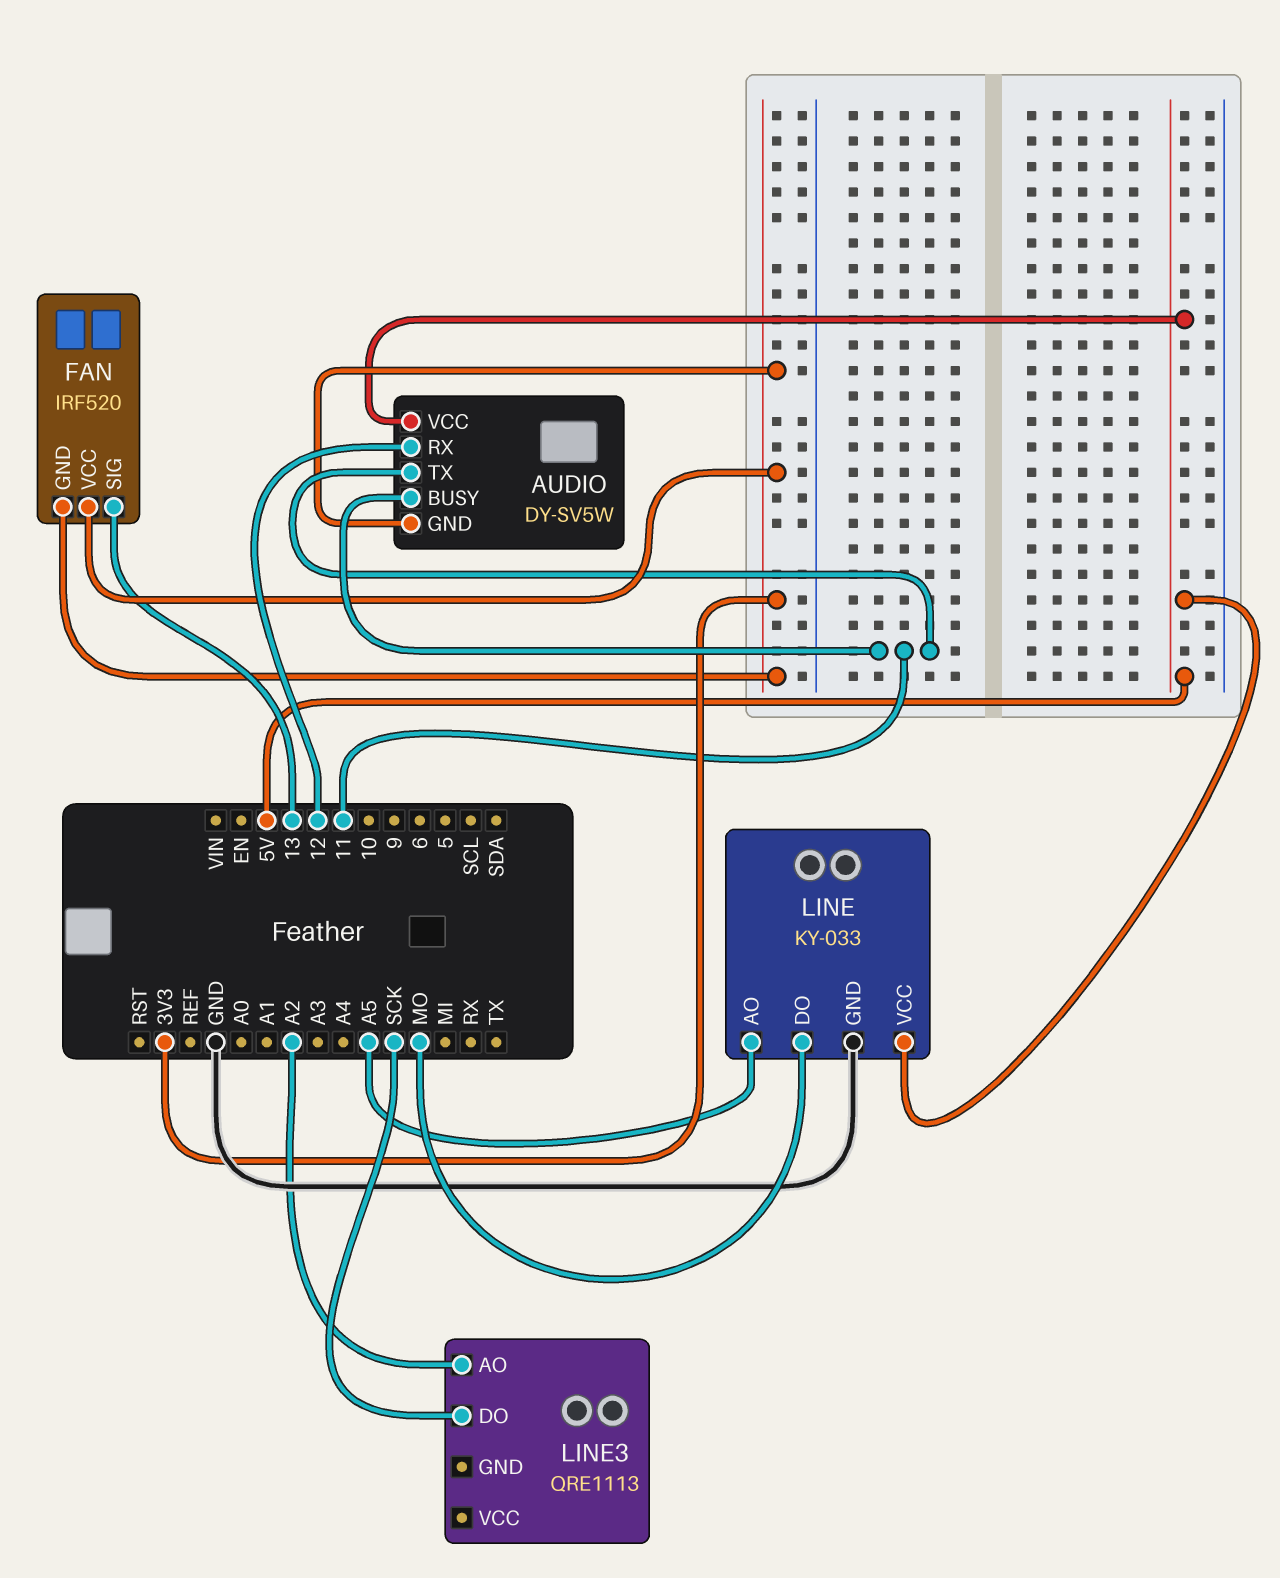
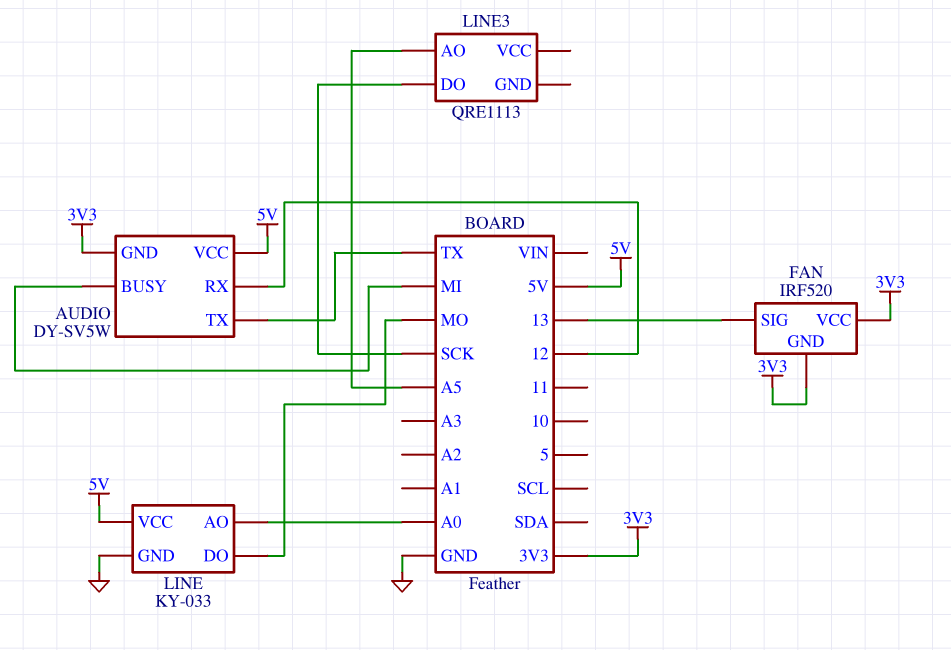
AUDIO pin BUSY: 11 -> MI
AUDIO pin TX: 11 -> TX
LINE pin AO: A5 -> A0
LINE3 pin AO: A2 -> A5

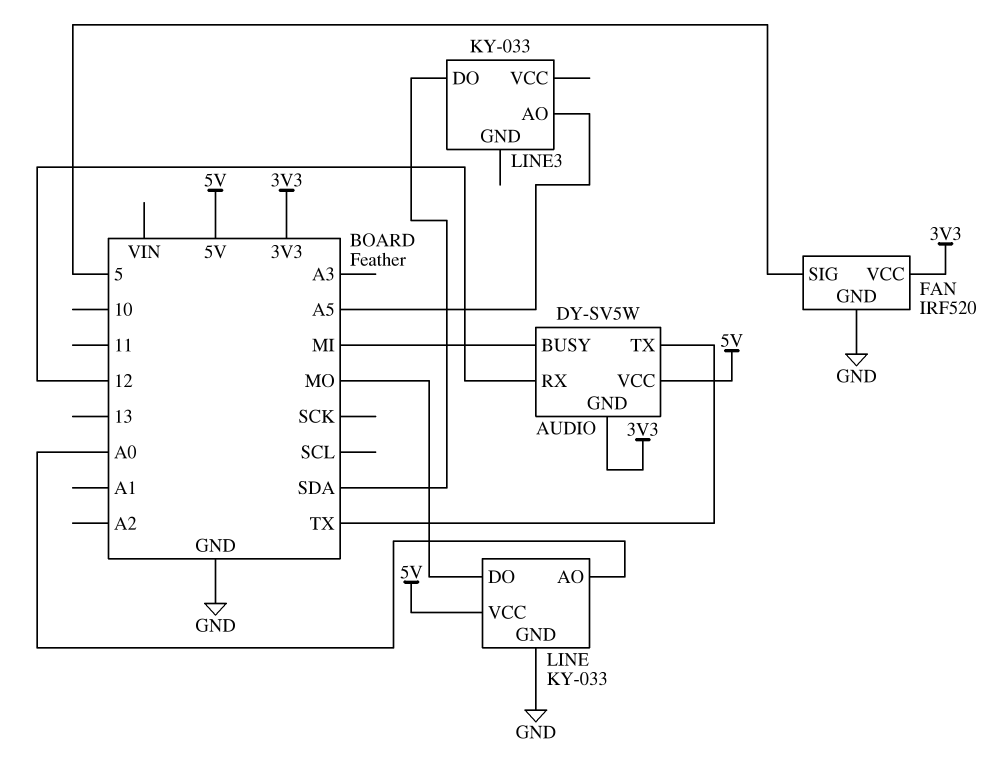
FAN pin GND: 3V3 -> GND
FAN pin SIG: 13 -> 5
LINE3: QRE1113 -> KY-033
LINE3 pin DO: SCK -> SDA

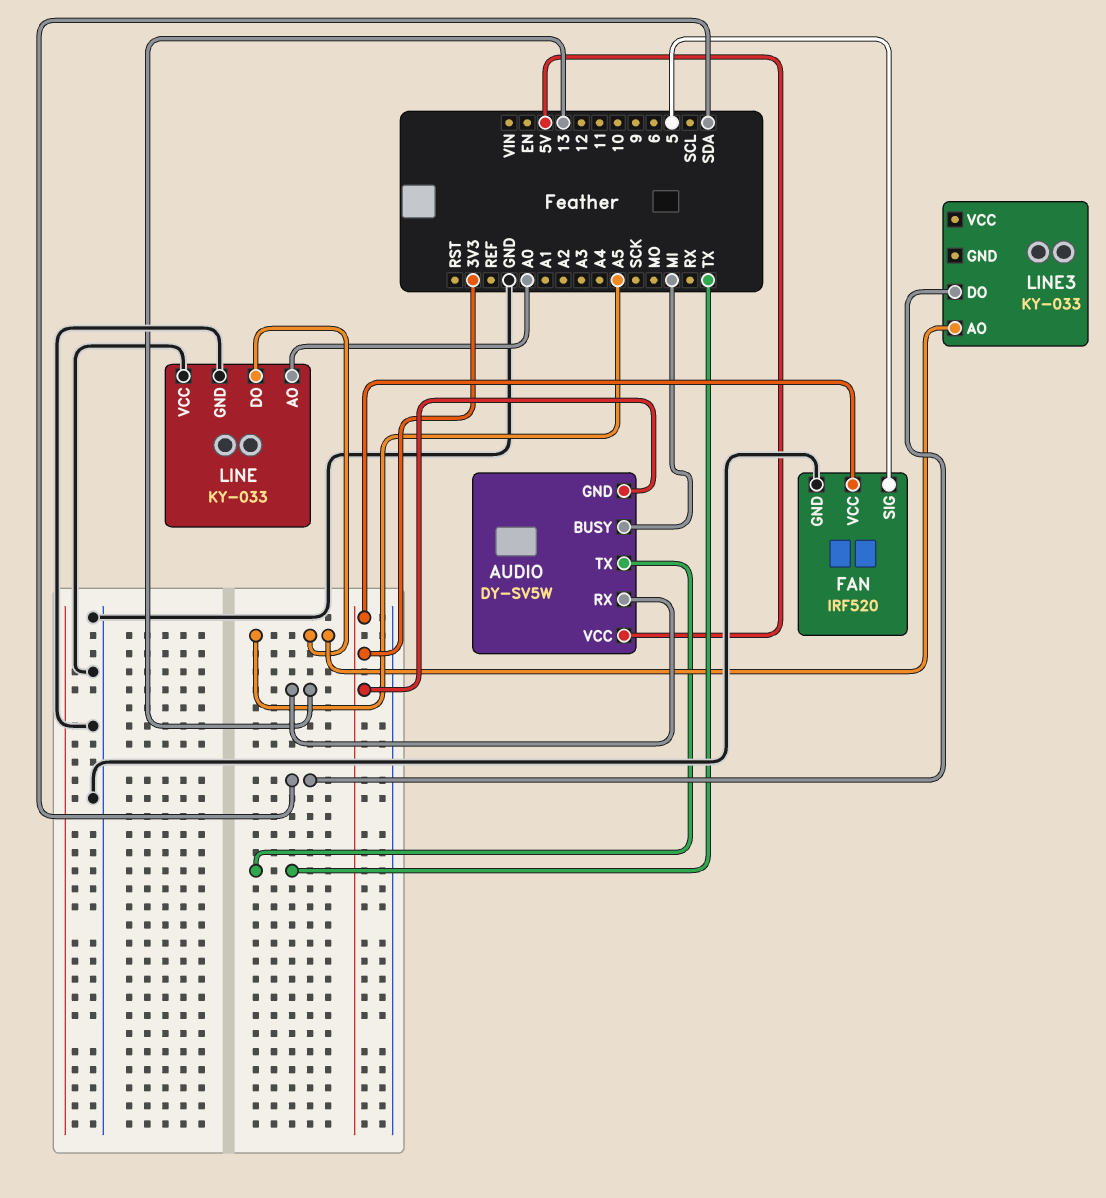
AUDIO pin RX: 12 -> 13
LINE pin DO: MO -> A5
LINE pin VCC: 5V -> GND

